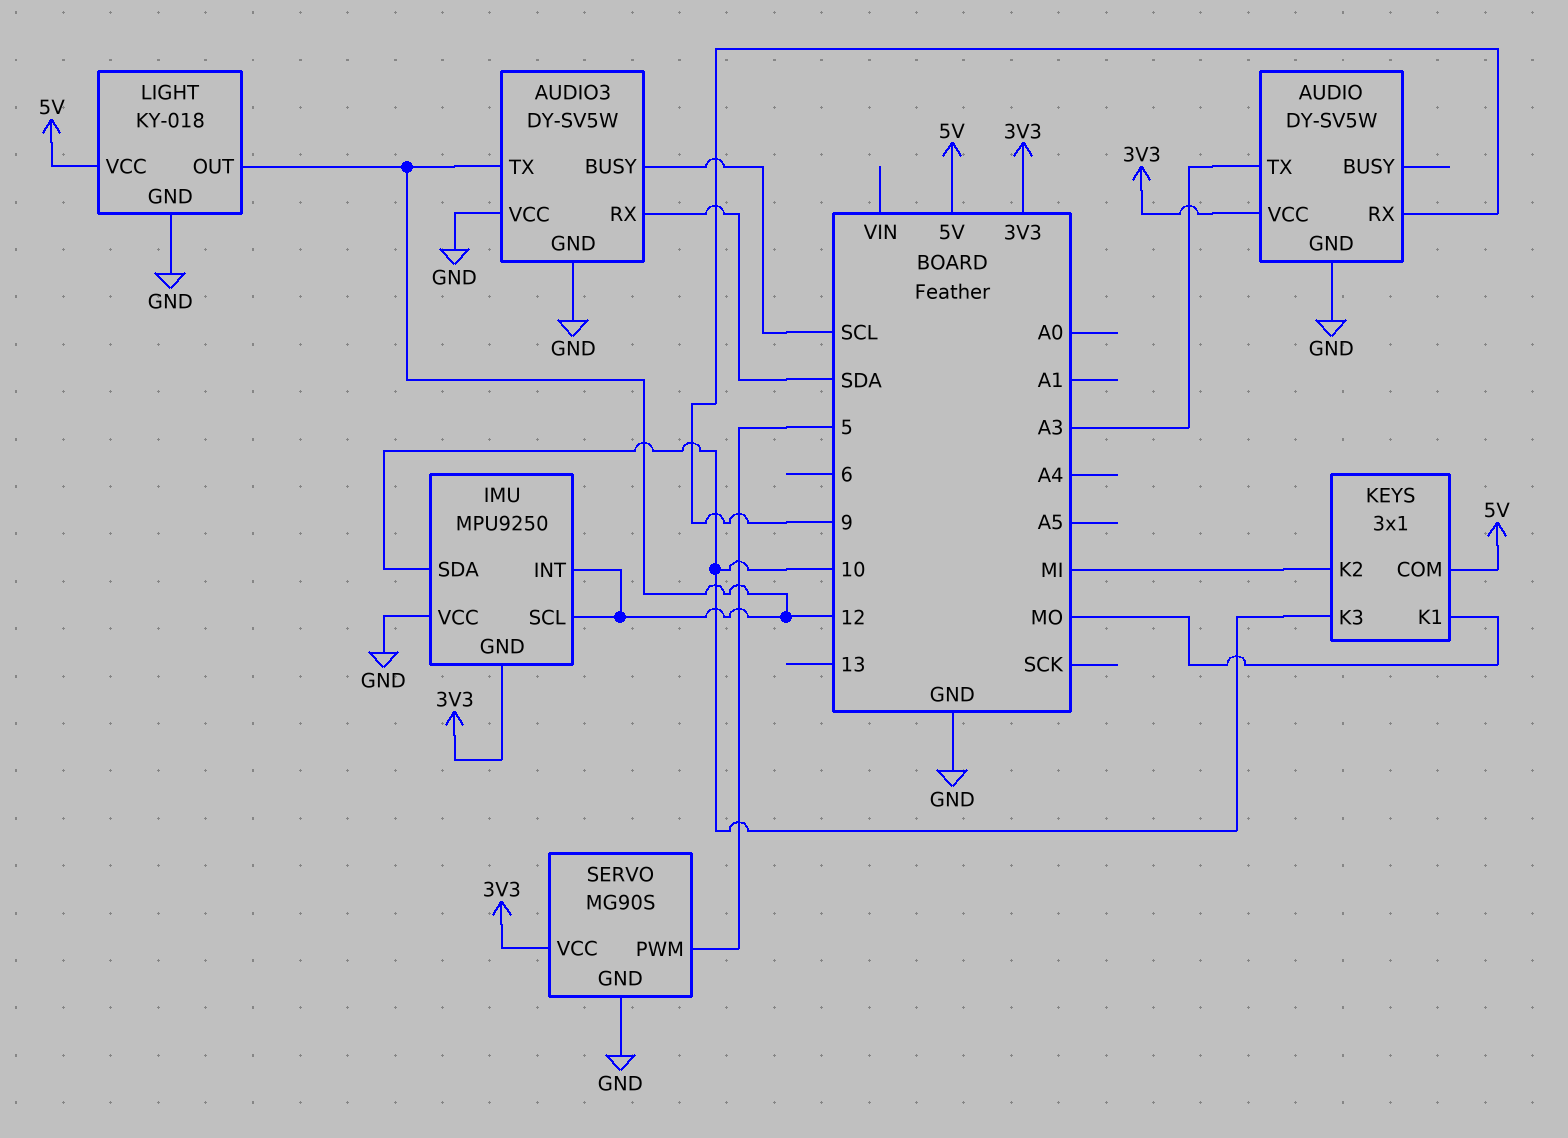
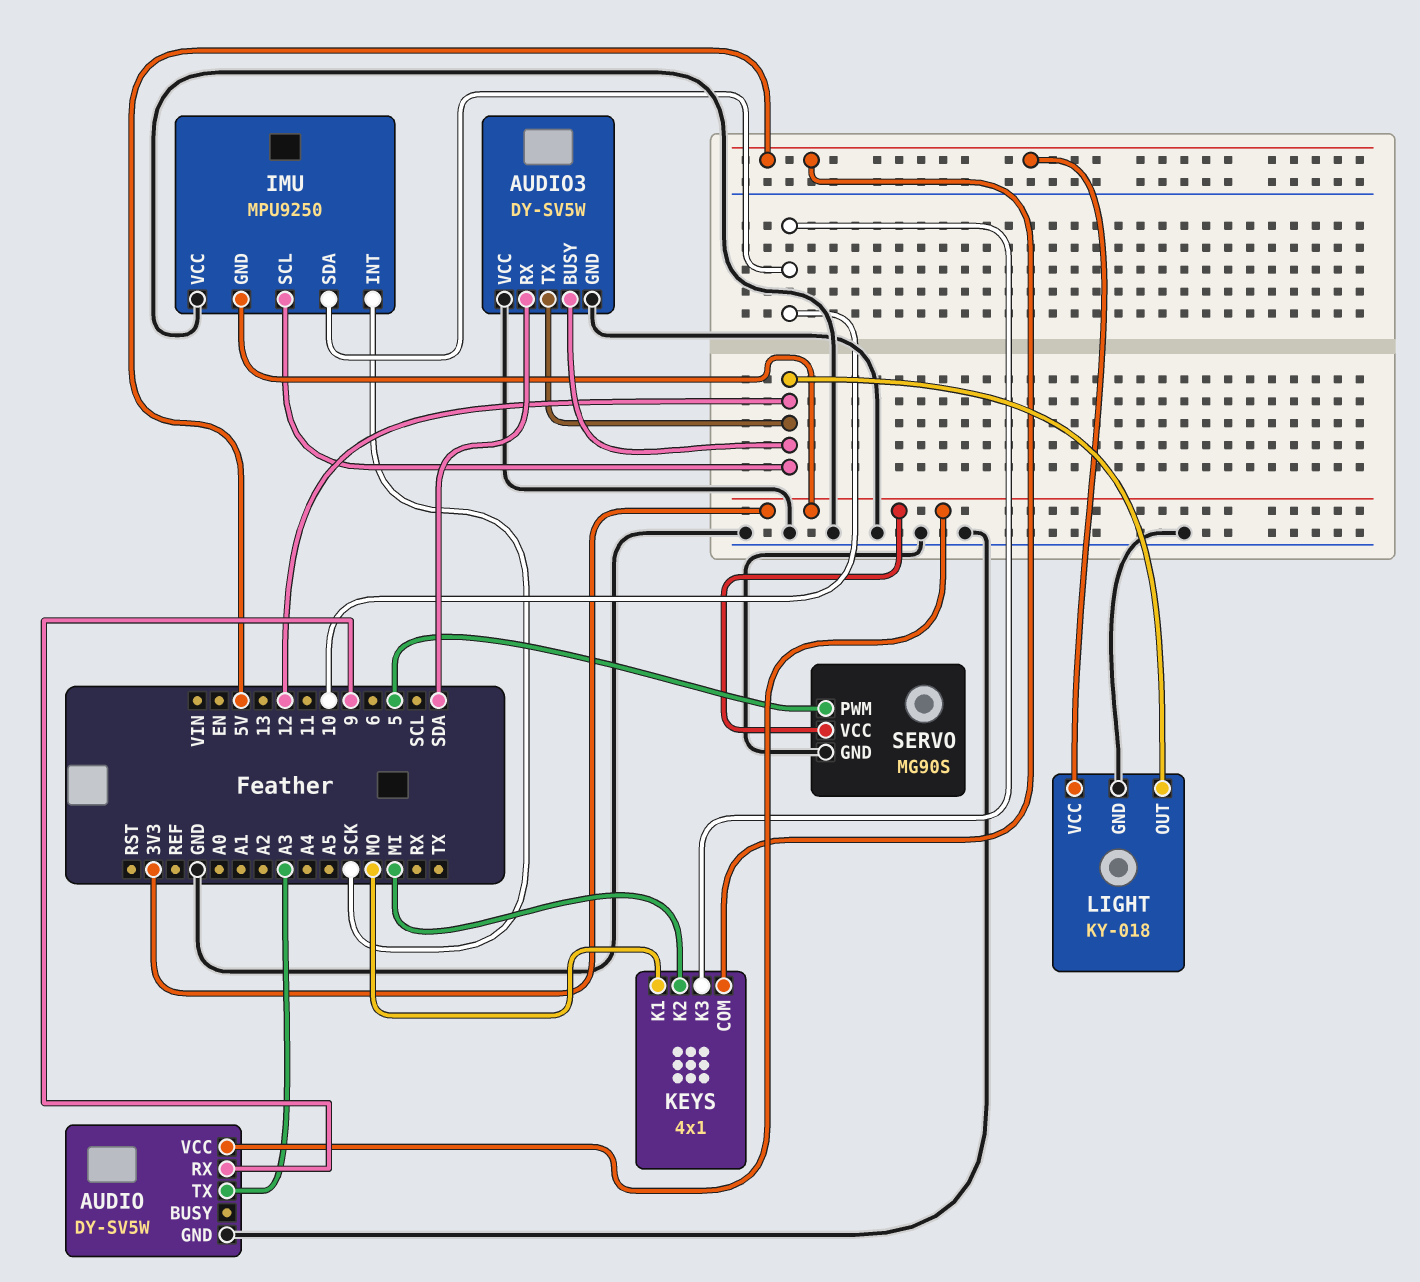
AUDIO3 pin BUSY: SCL -> 12
IMU pin INT: 12 -> SCK
KEYS: 3x1 -> 4x1

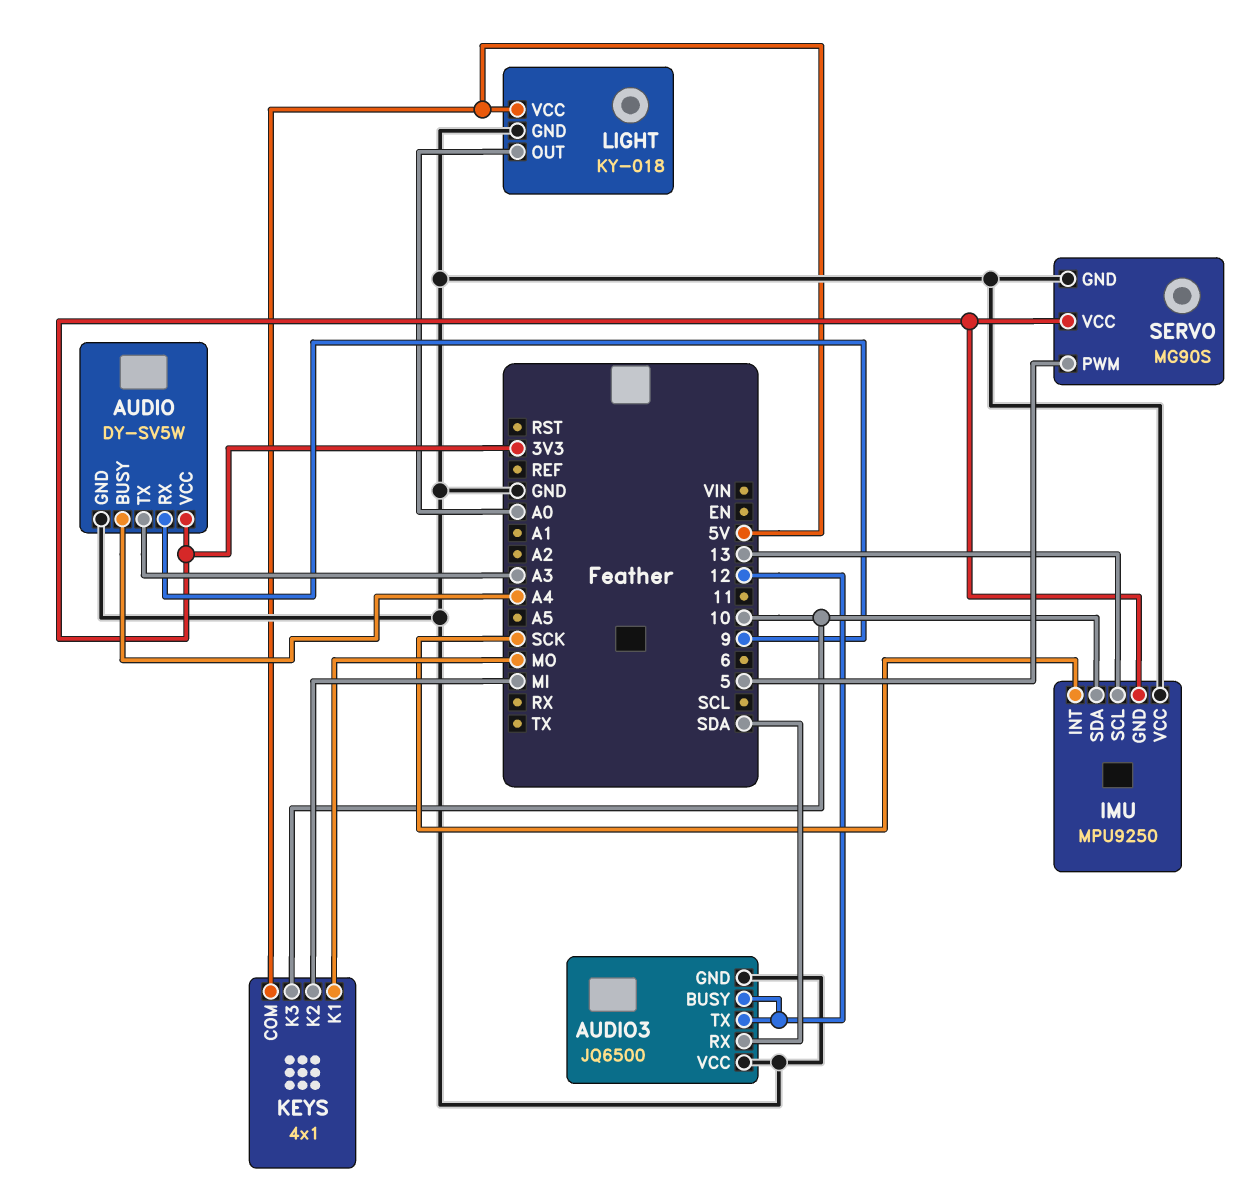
AUDIO pin BUSY: none -> A4
AUDIO3: DY-SV5W -> JQ6500
IMU pin SCL: 12 -> 13
LIGHT pin OUT: 12 -> A0

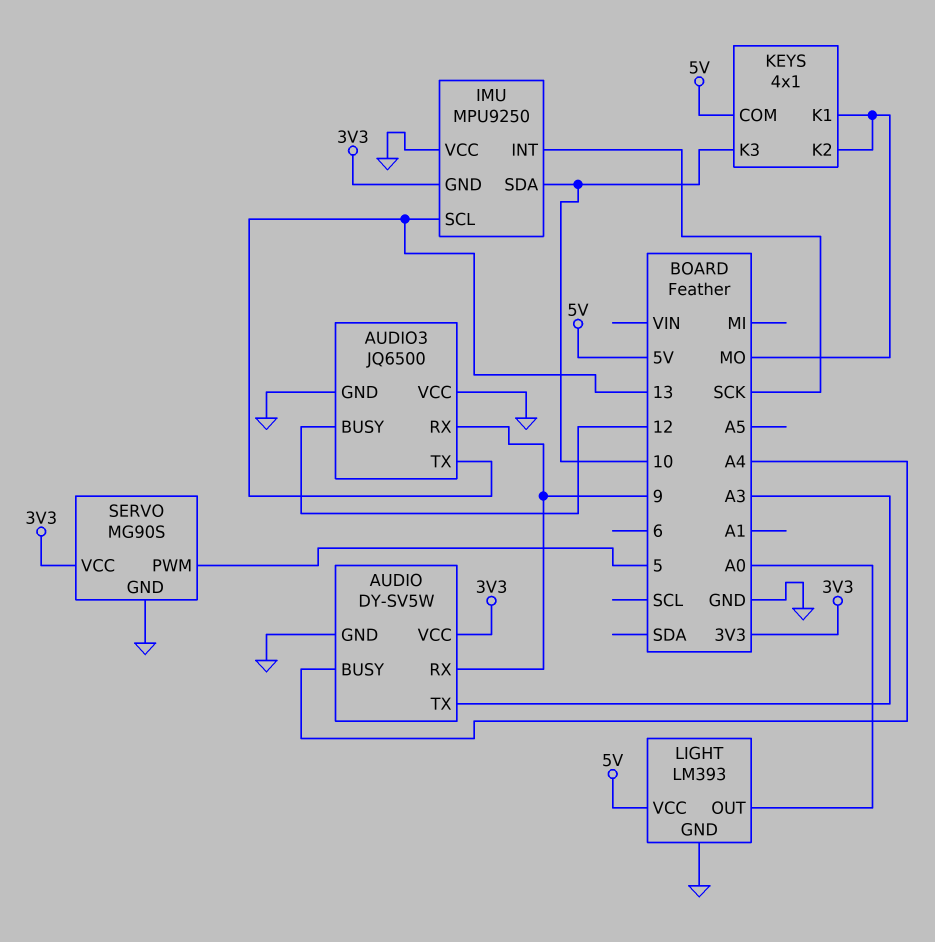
AUDIO3 pin RX: SDA -> 9
AUDIO3 pin TX: 12 -> 13
KEYS pin K2: MI -> MO
LIGHT: KY-018 -> LM393

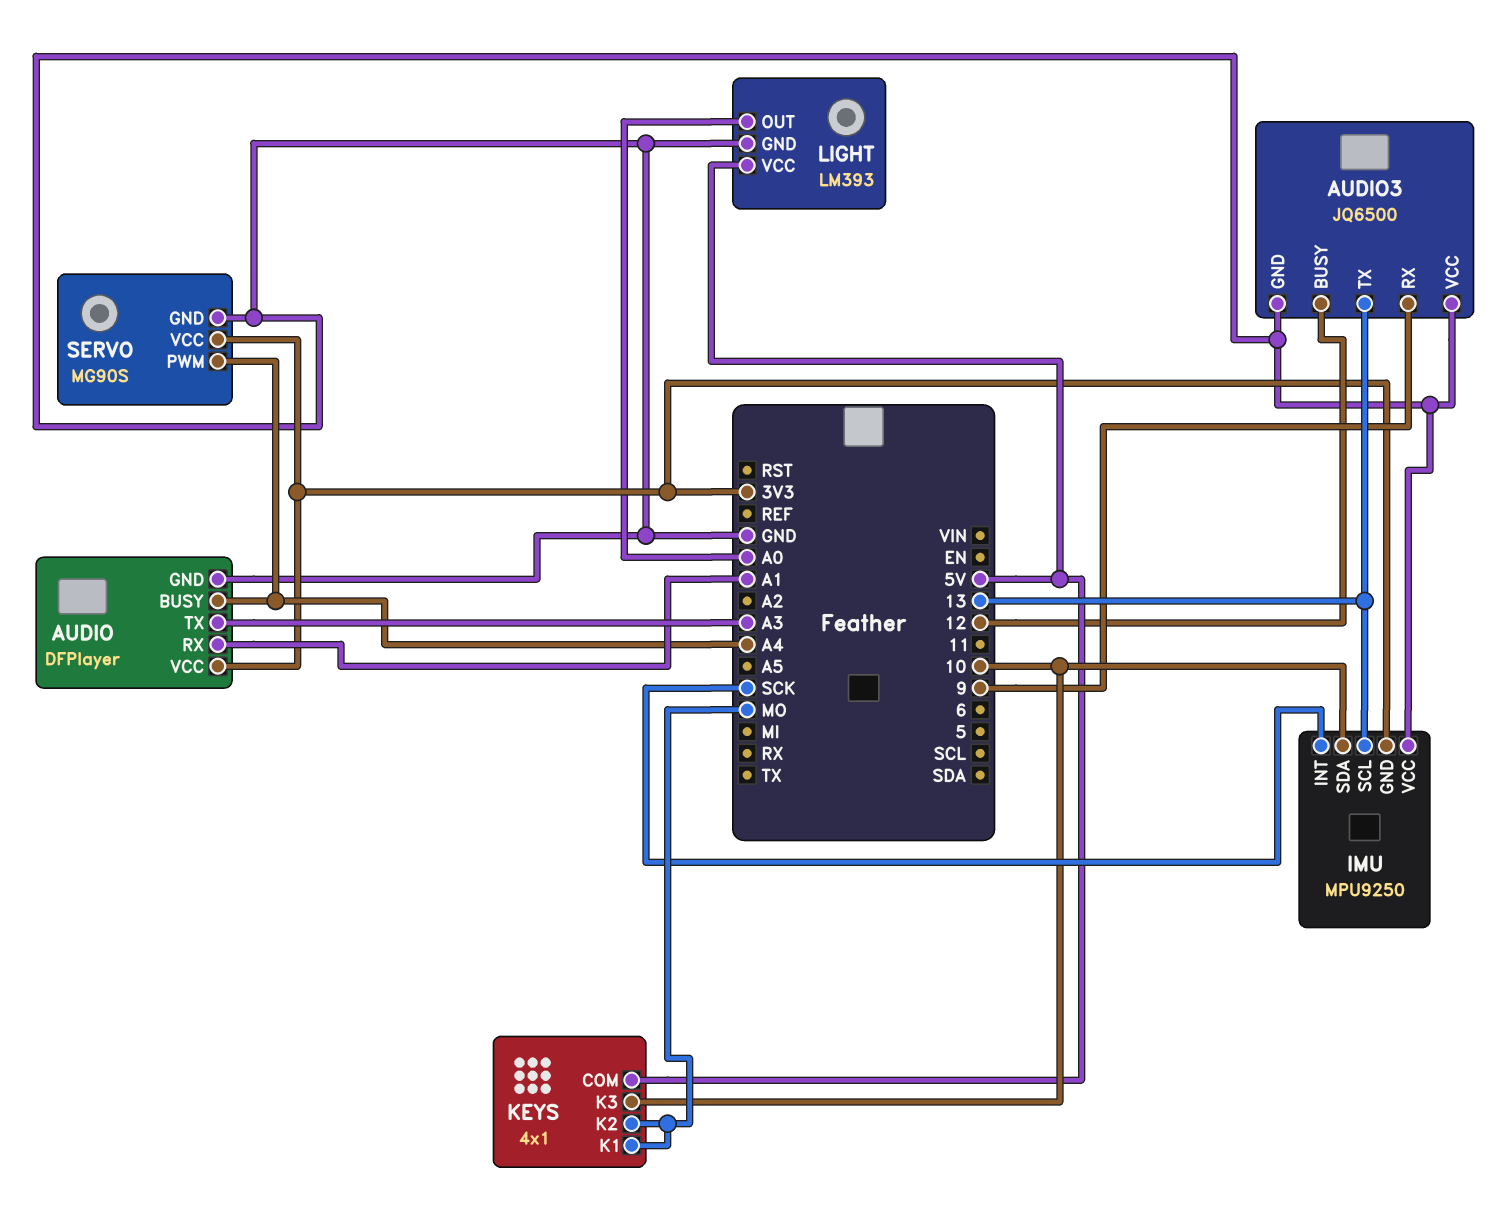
AUDIO: DY-SV5W -> DFPlayer
AUDIO pin RX: 9 -> A1
SERVO pin PWM: 5 -> A4

